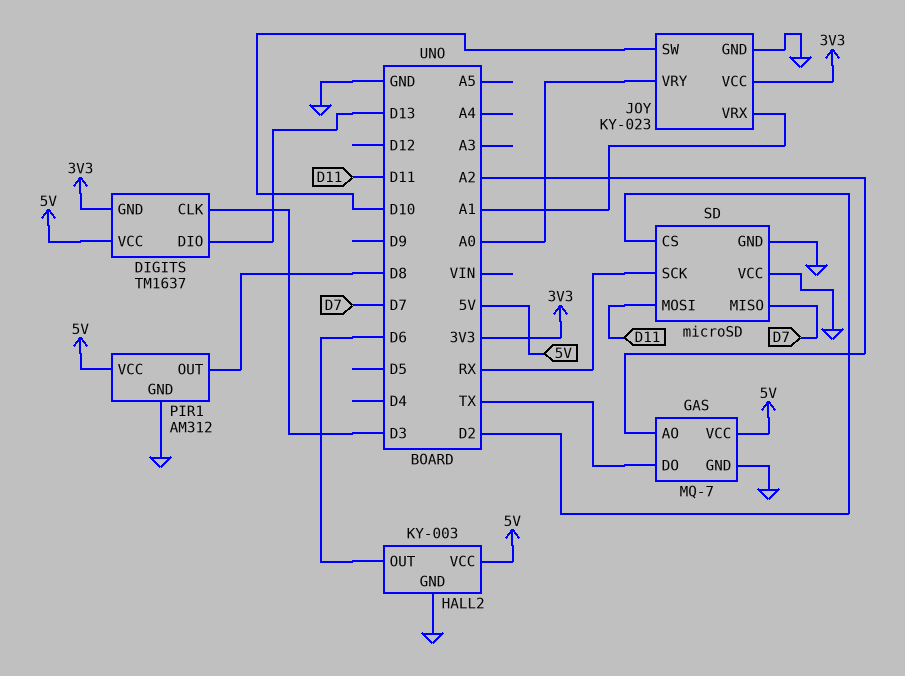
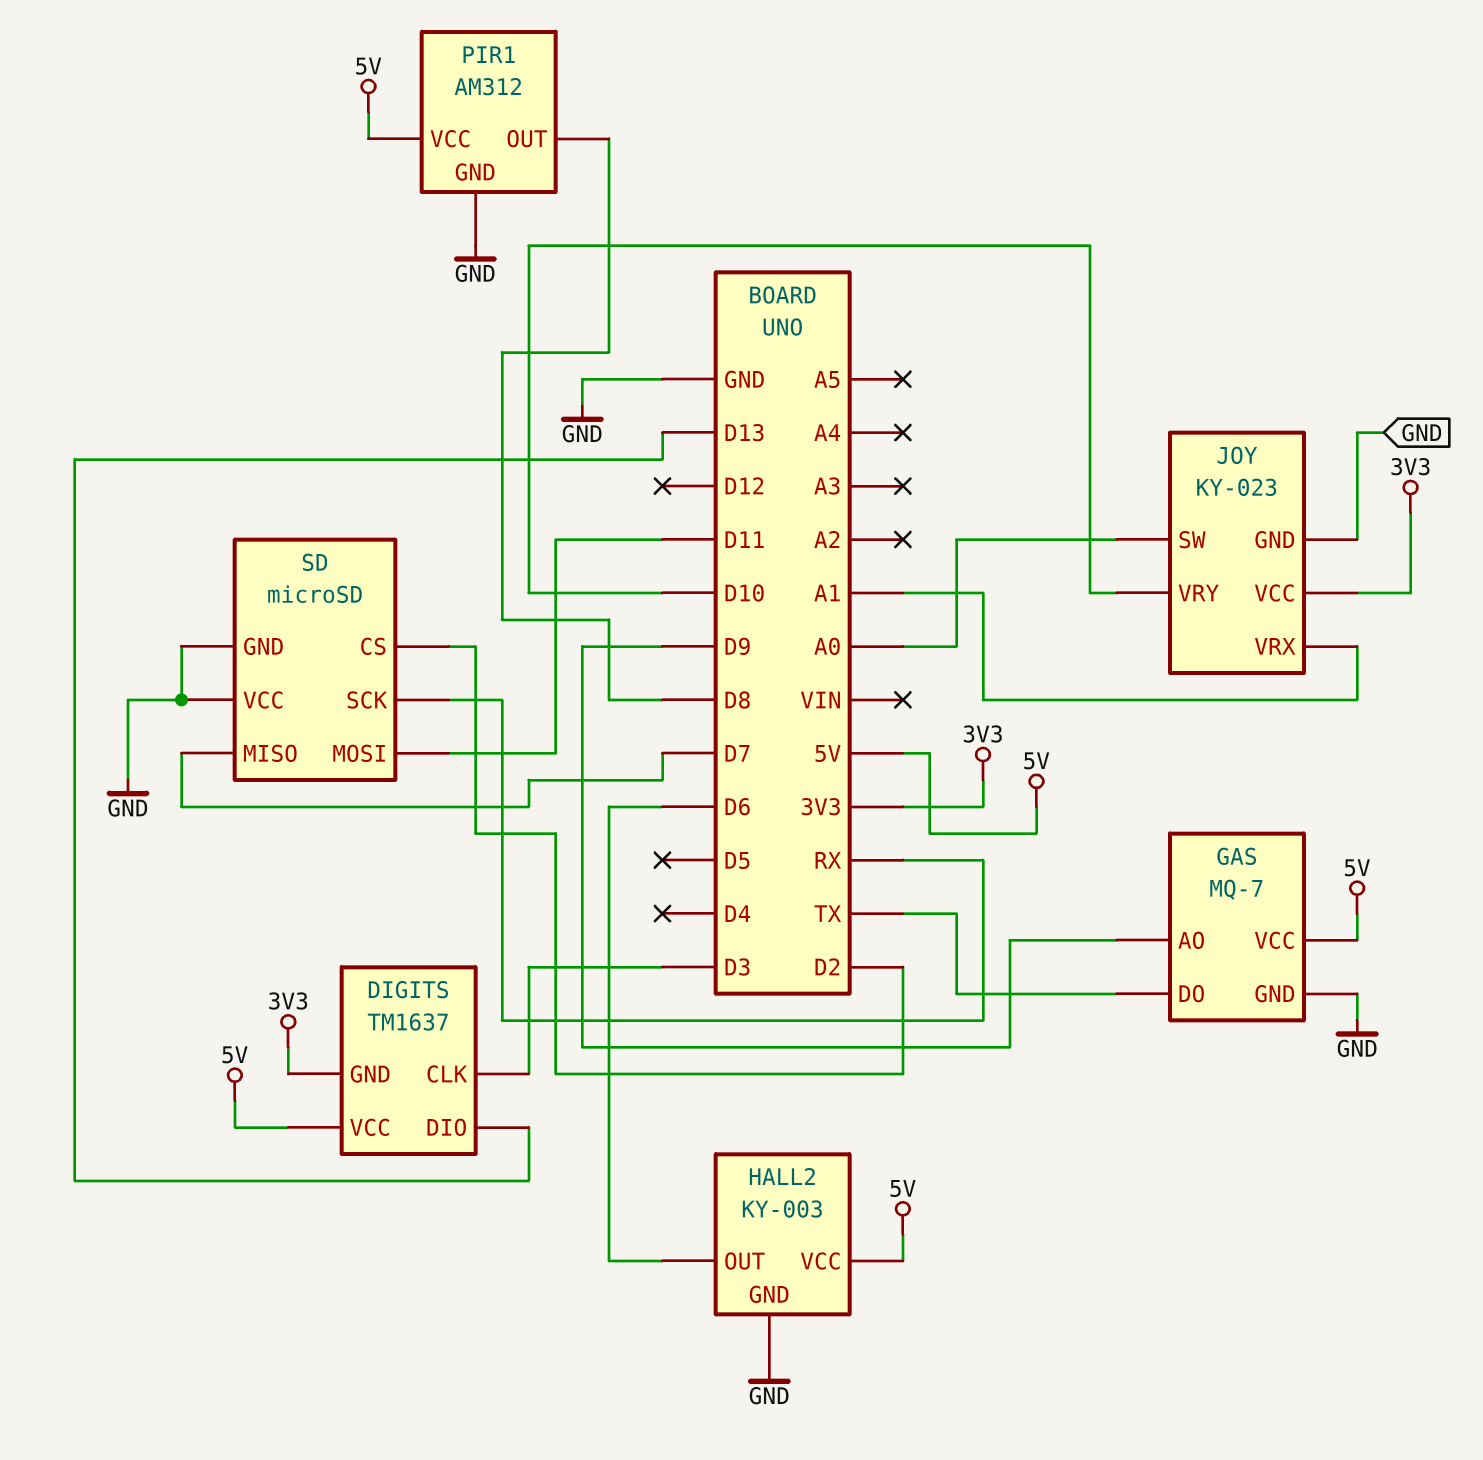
GAS pin AO: A2 -> D9
JOY pin SW: D10 -> A0
JOY pin VRY: A0 -> D10

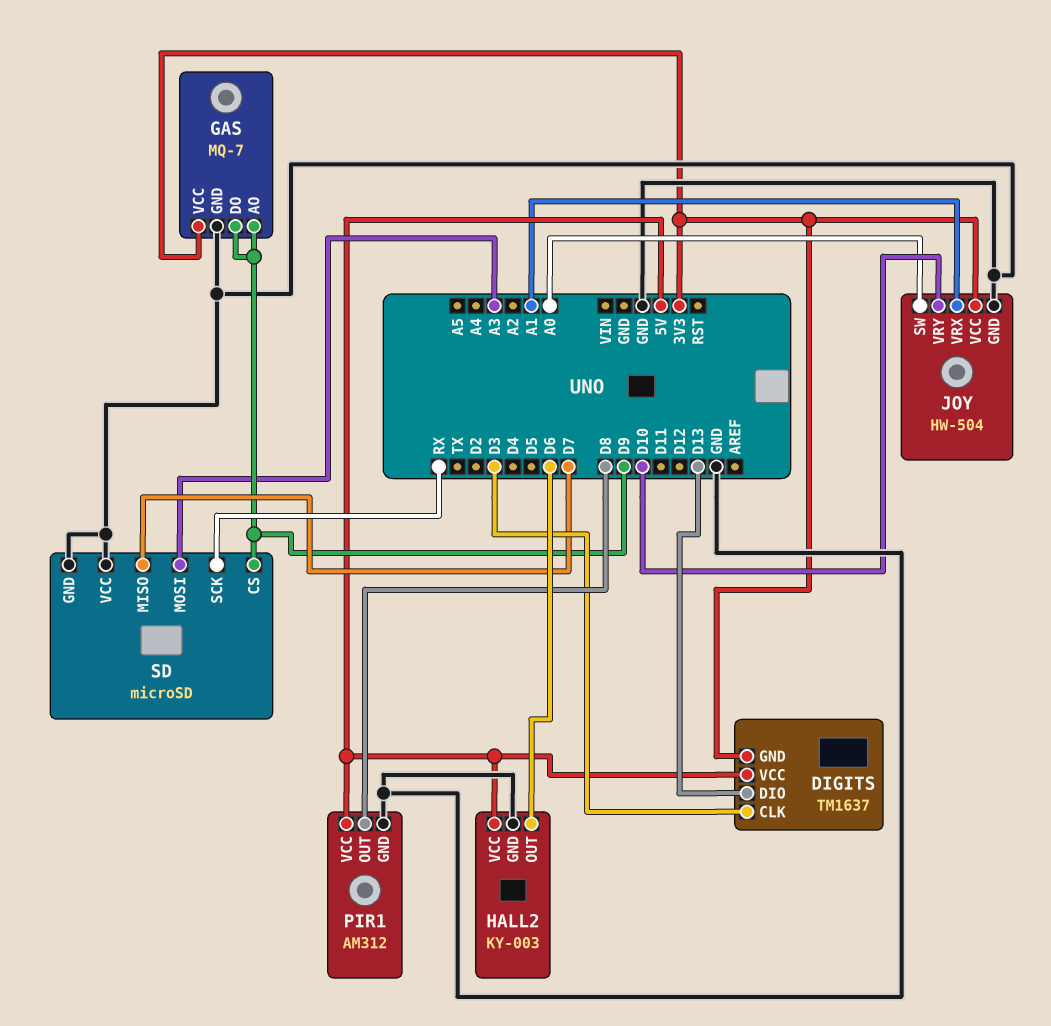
GAS pin DO: TX -> D9
GAS pin VCC: 5V -> 3V3
JOY: KY-023 -> HW-504
SD pin CS: D2 -> D9
SD pin MOSI: D11 -> A3

